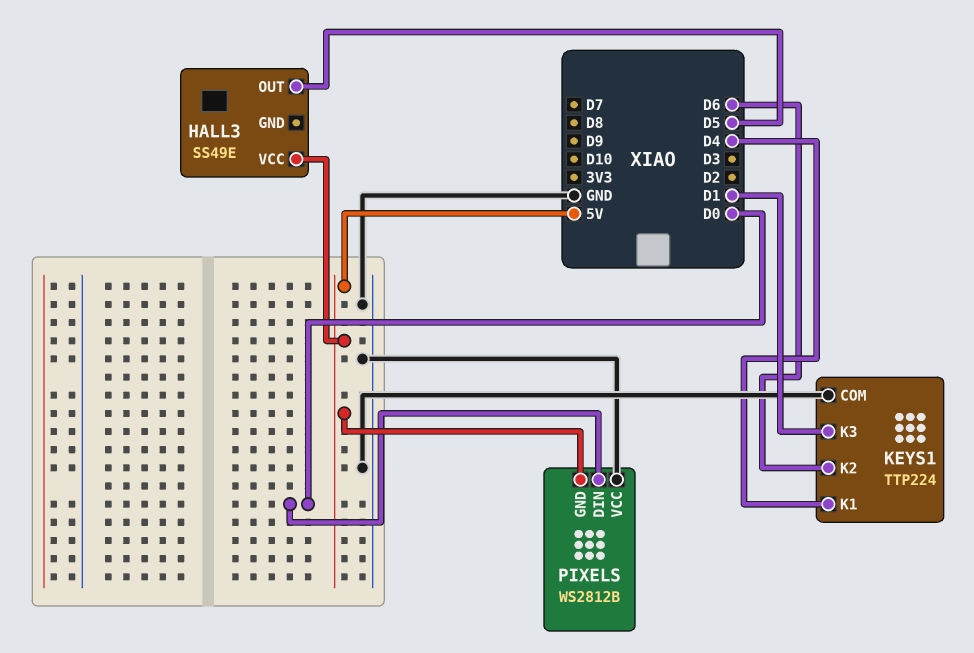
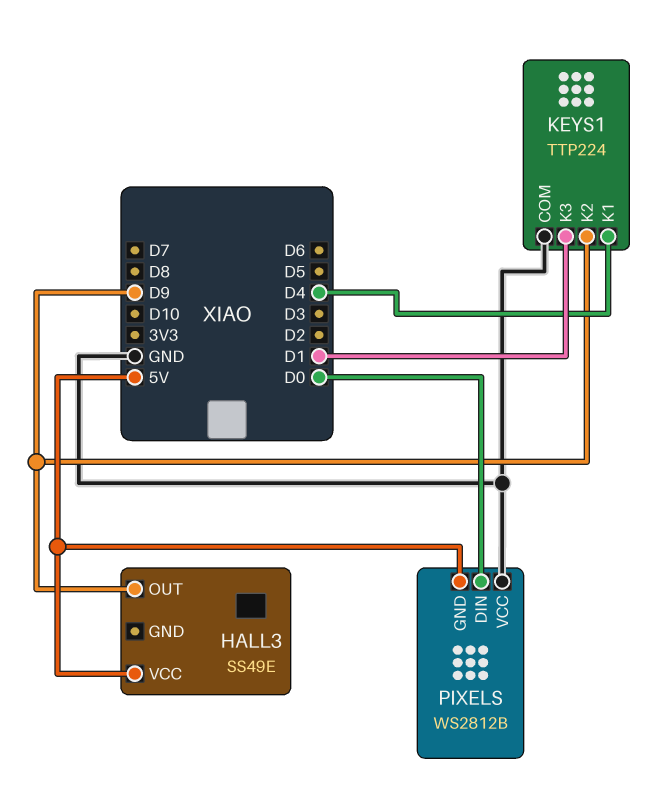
HALL3 pin OUT: D5 -> D9
KEYS1 pin K2: D6 -> D9

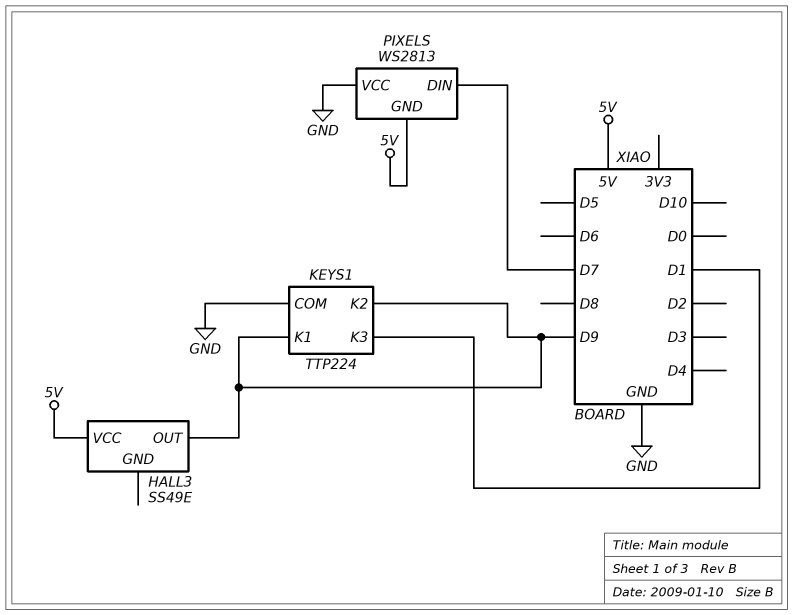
KEYS1 pin K1: D4 -> D9
PIXELS: WS2812B -> WS2813
PIXELS pin DIN: D0 -> D7

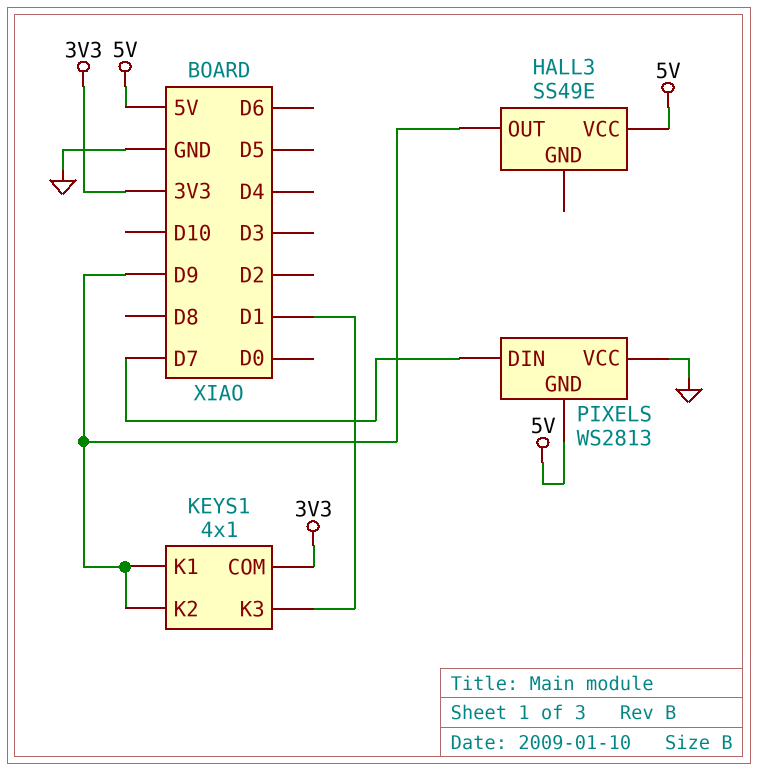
KEYS1: TTP224 -> 4x1
KEYS1 pin COM: GND -> 3V3

